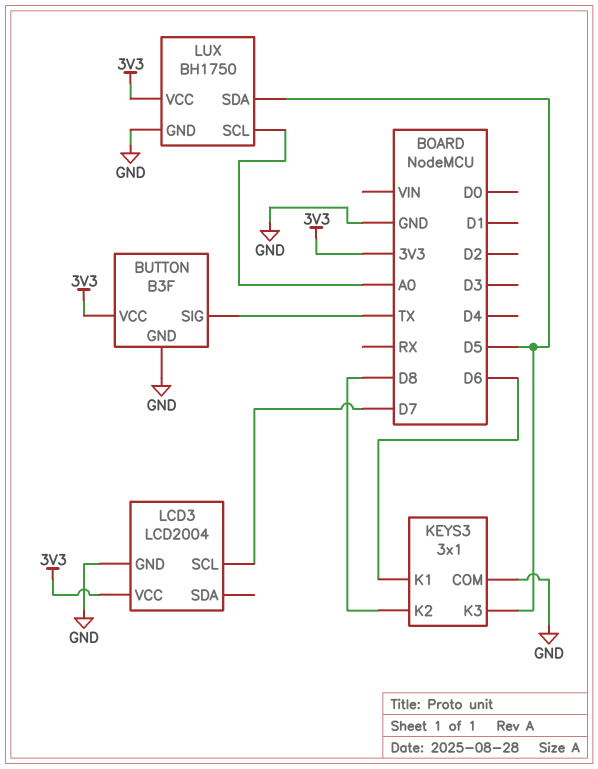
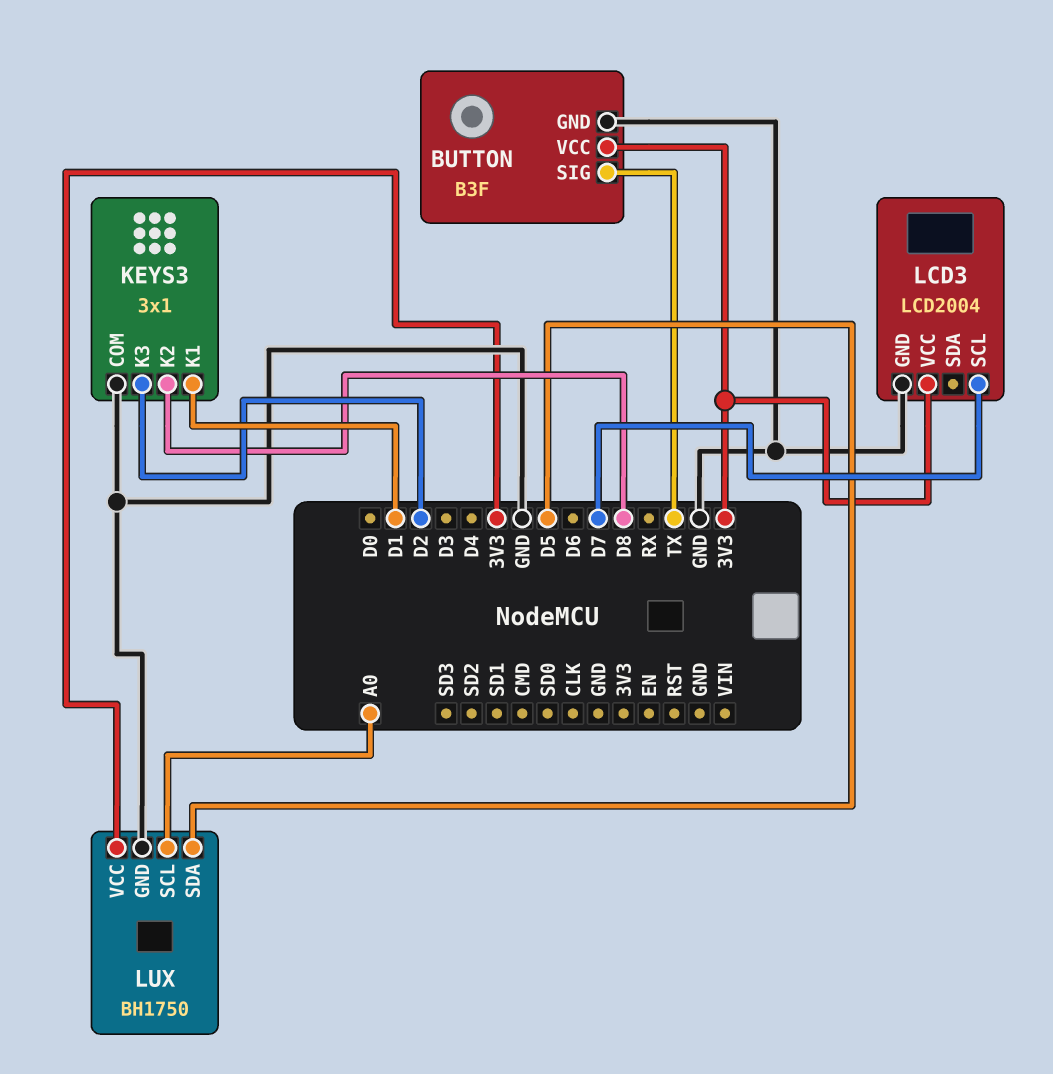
KEYS3 pin K1: D6 -> D1
KEYS3 pin K3: D5 -> D2

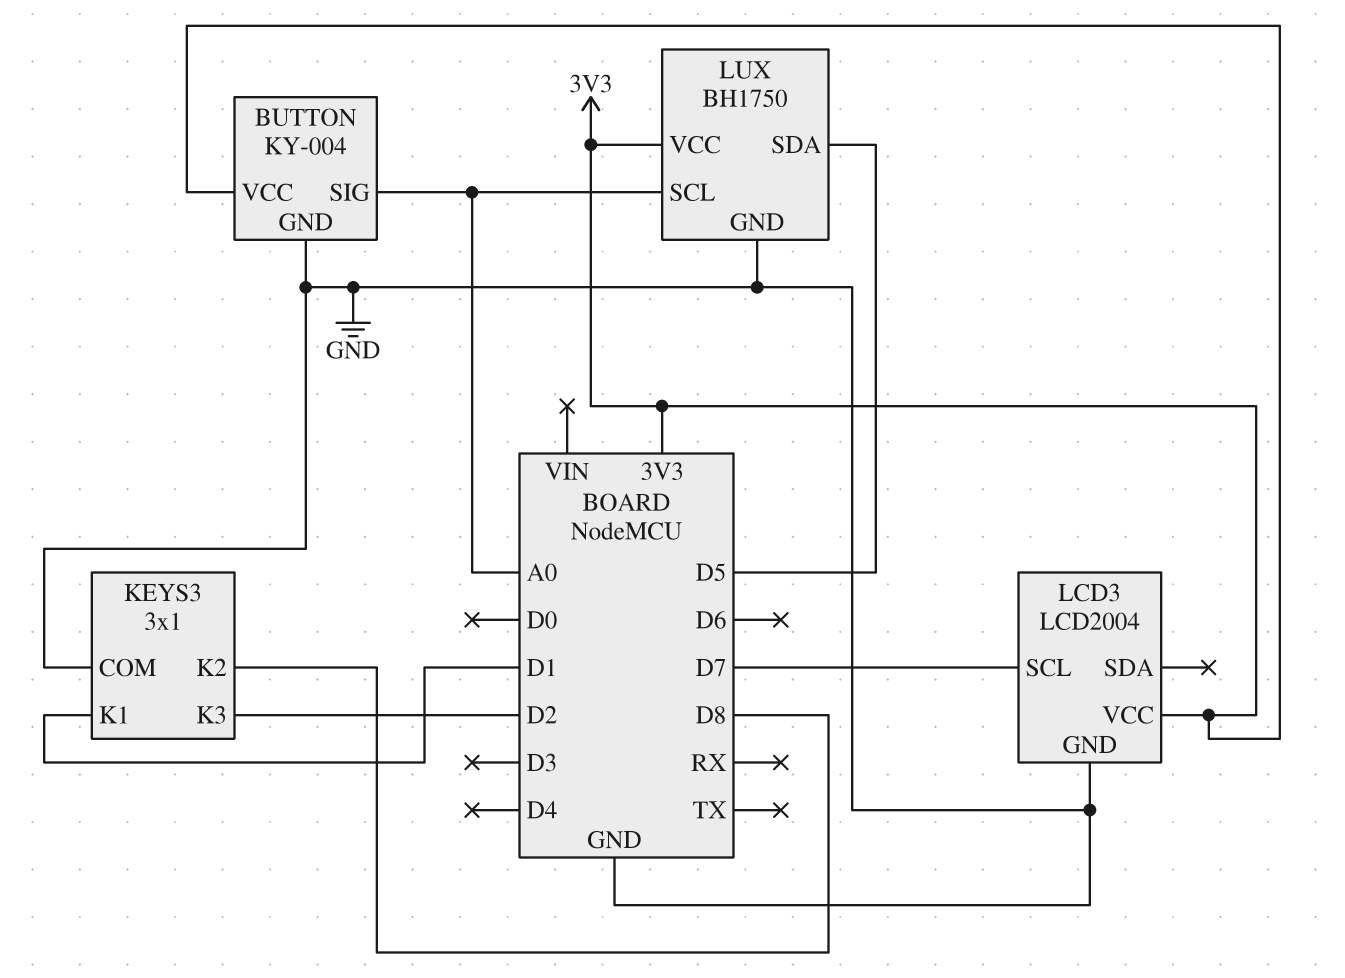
BUTTON: B3F -> KY-004
BUTTON pin SIG: TX -> A0

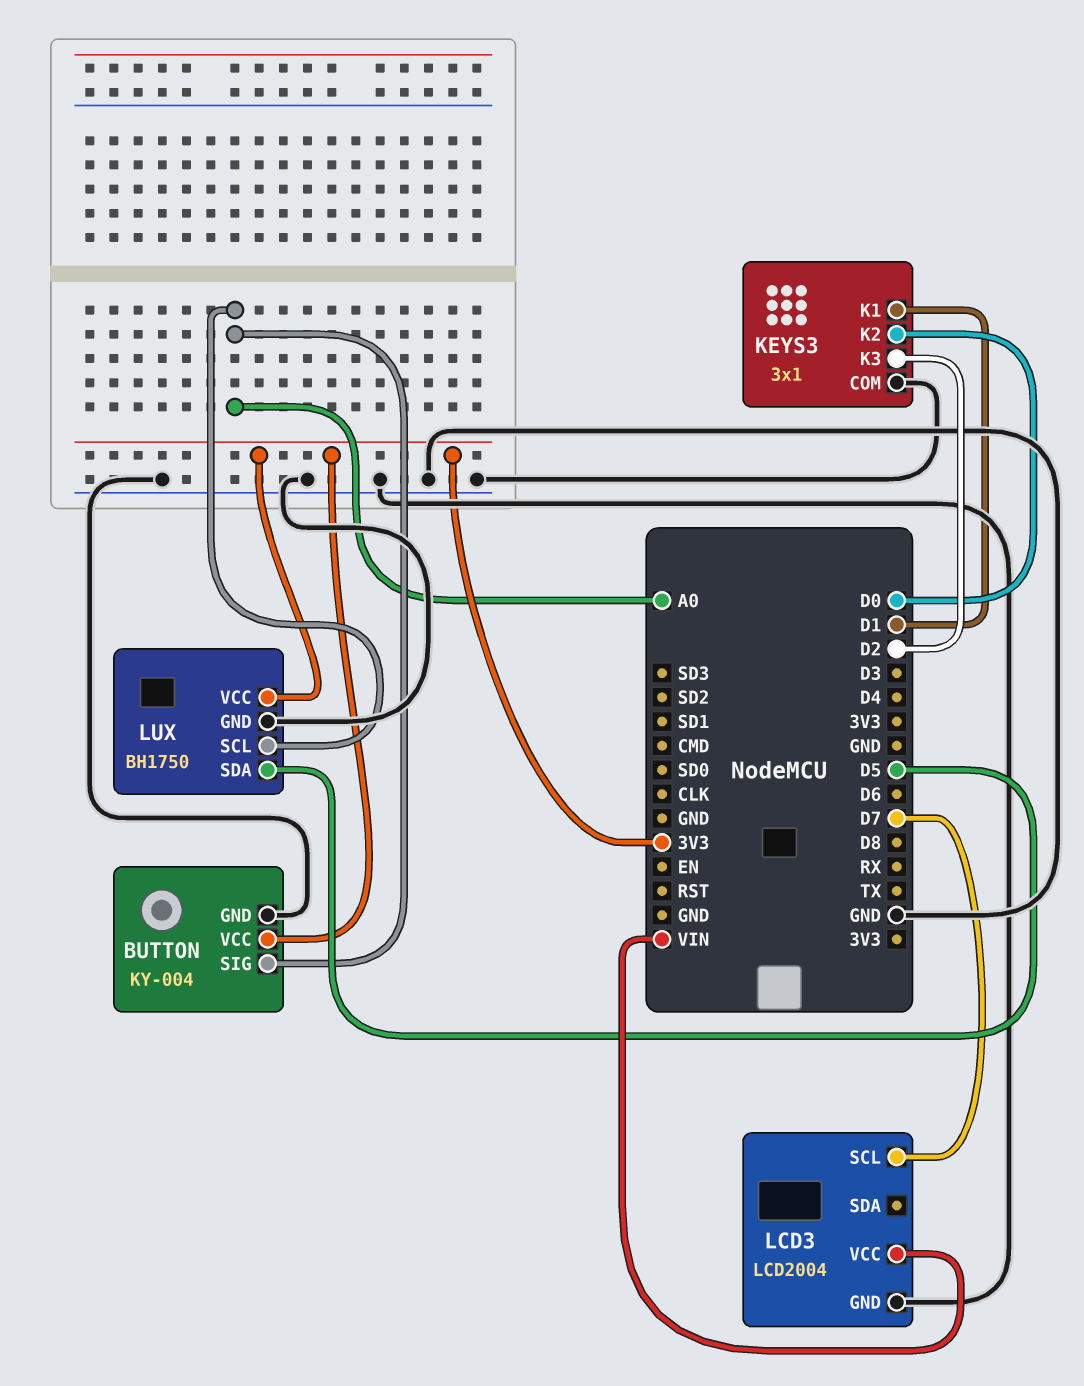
KEYS3 pin K2: D8 -> D0
LCD3 pin VCC: 3V3 -> VIN

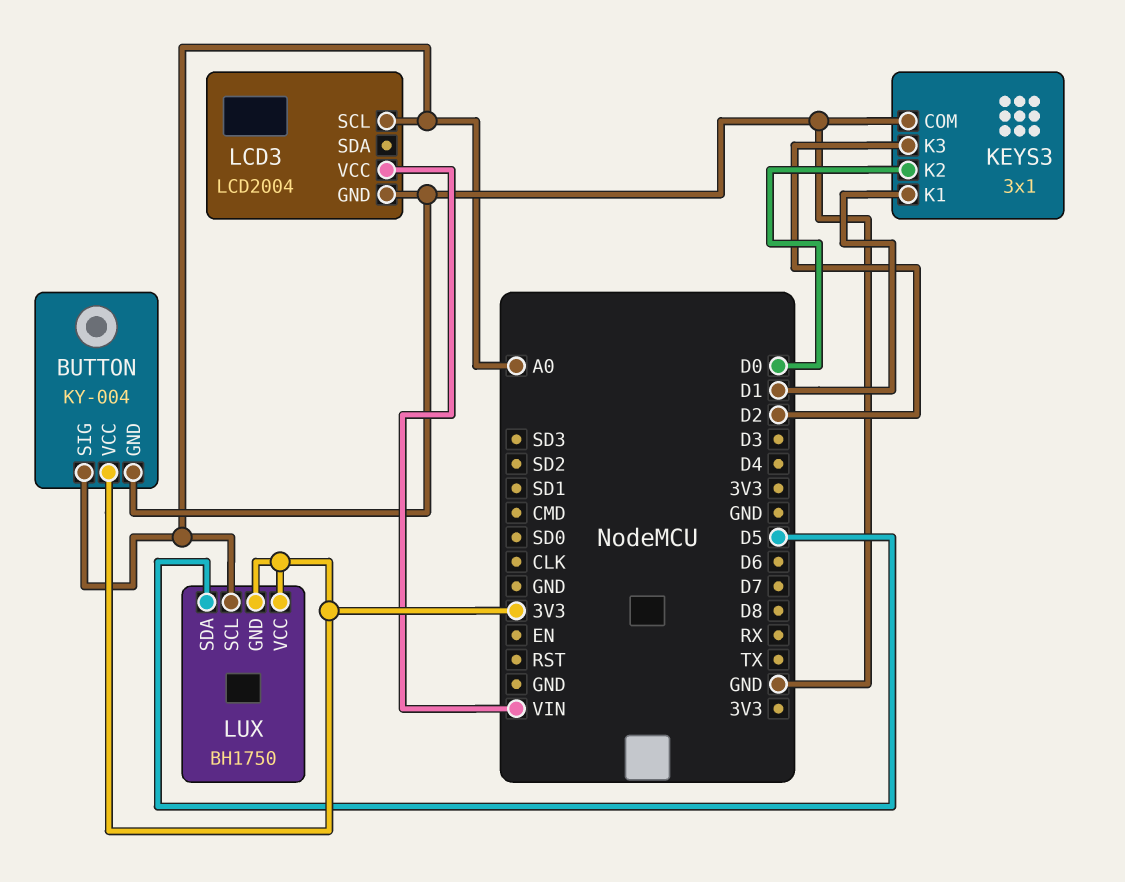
LCD3 pin SCL: D7 -> A0
LUX pin GND: GND -> 3V3

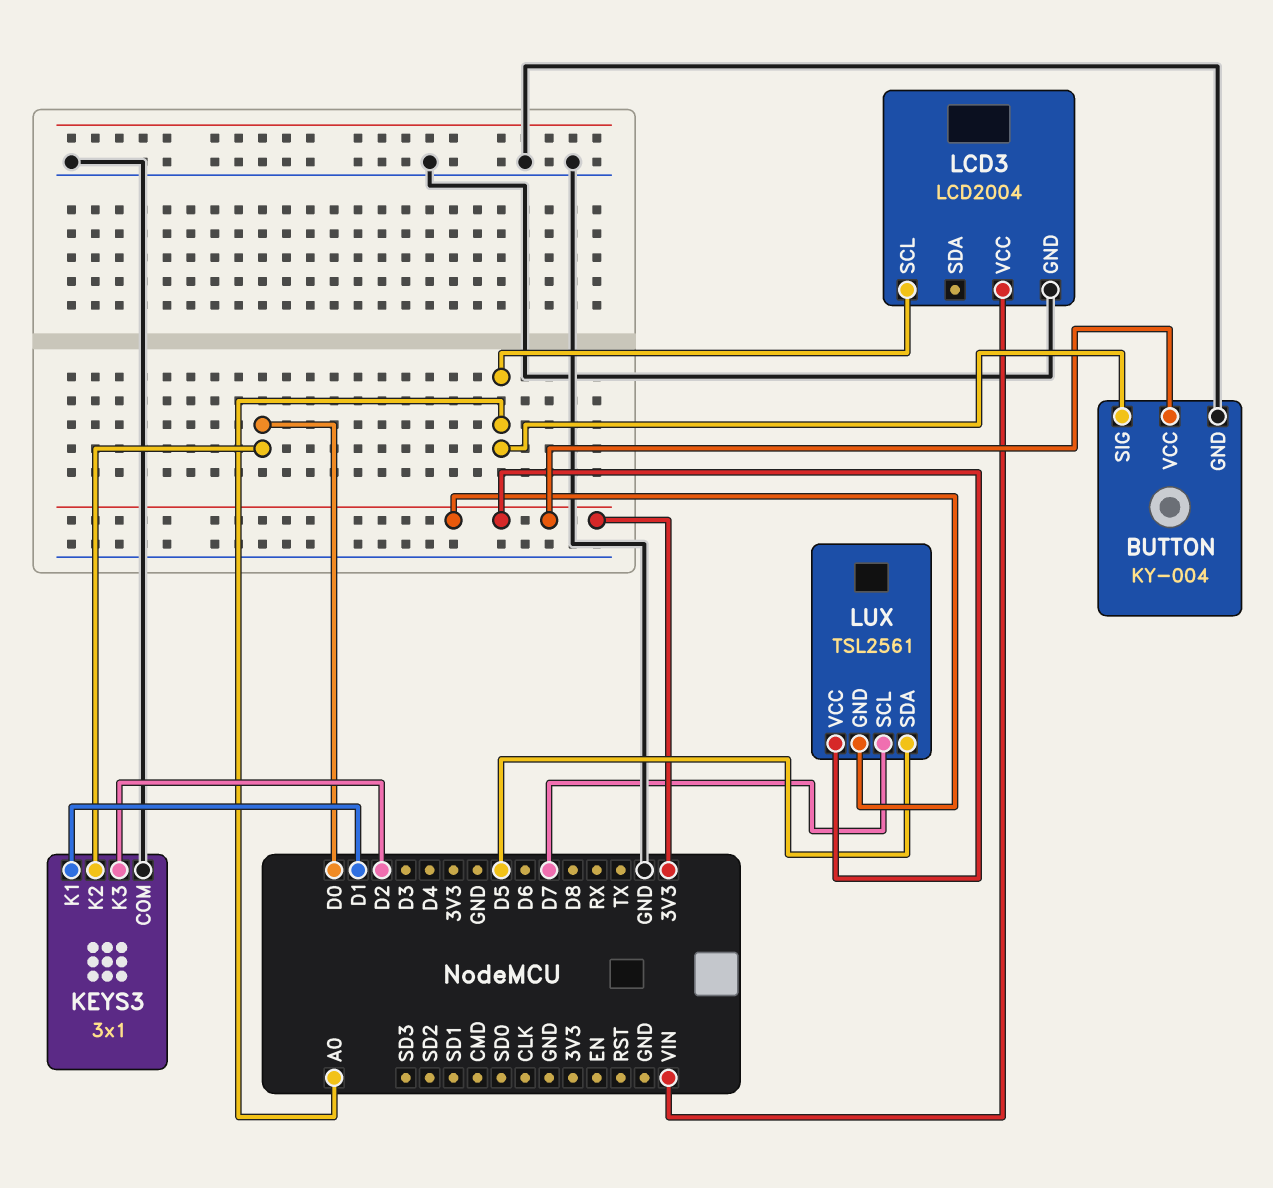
LUX: BH1750 -> TSL2561
LUX pin SCL: A0 -> D7

